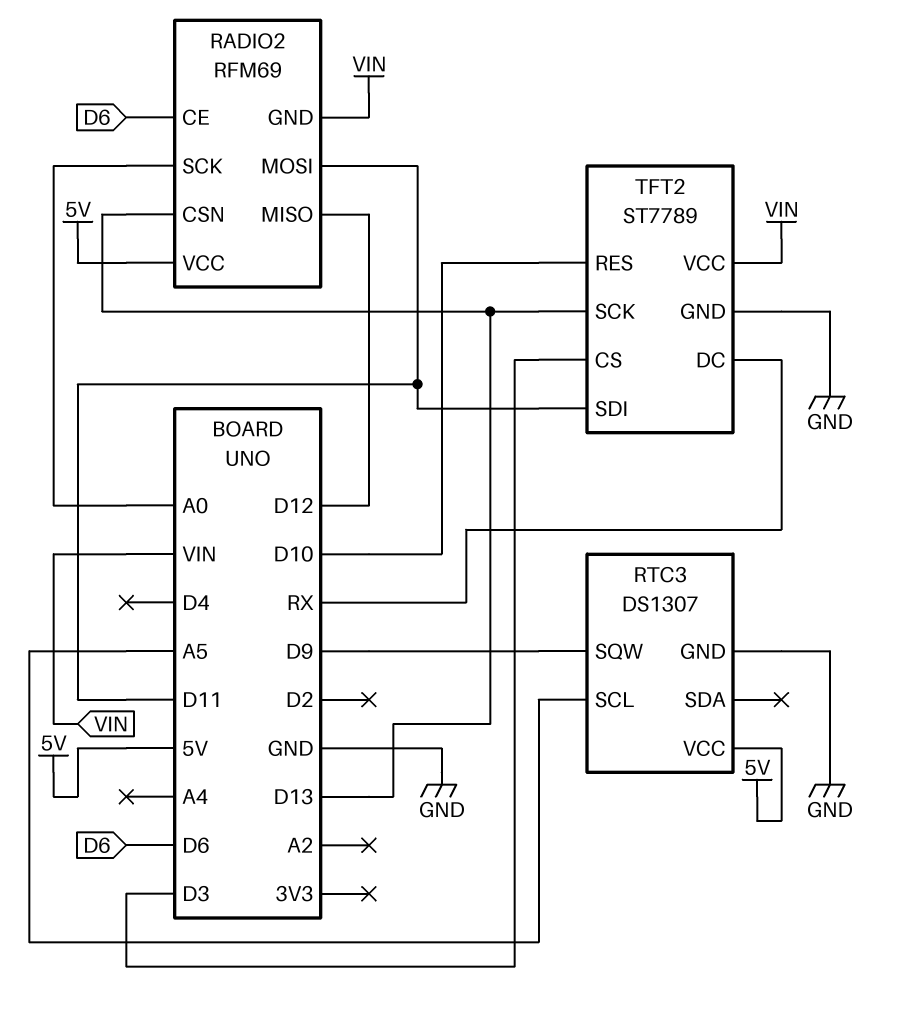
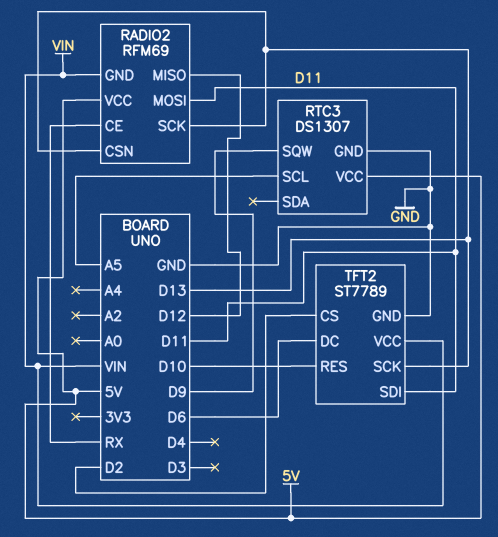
RADIO2 pin CE: D6 -> RX
RADIO2 pin SCK: A0 -> D13
TFT2 pin CS: D3 -> D2
TFT2 pin DC: RX -> D6

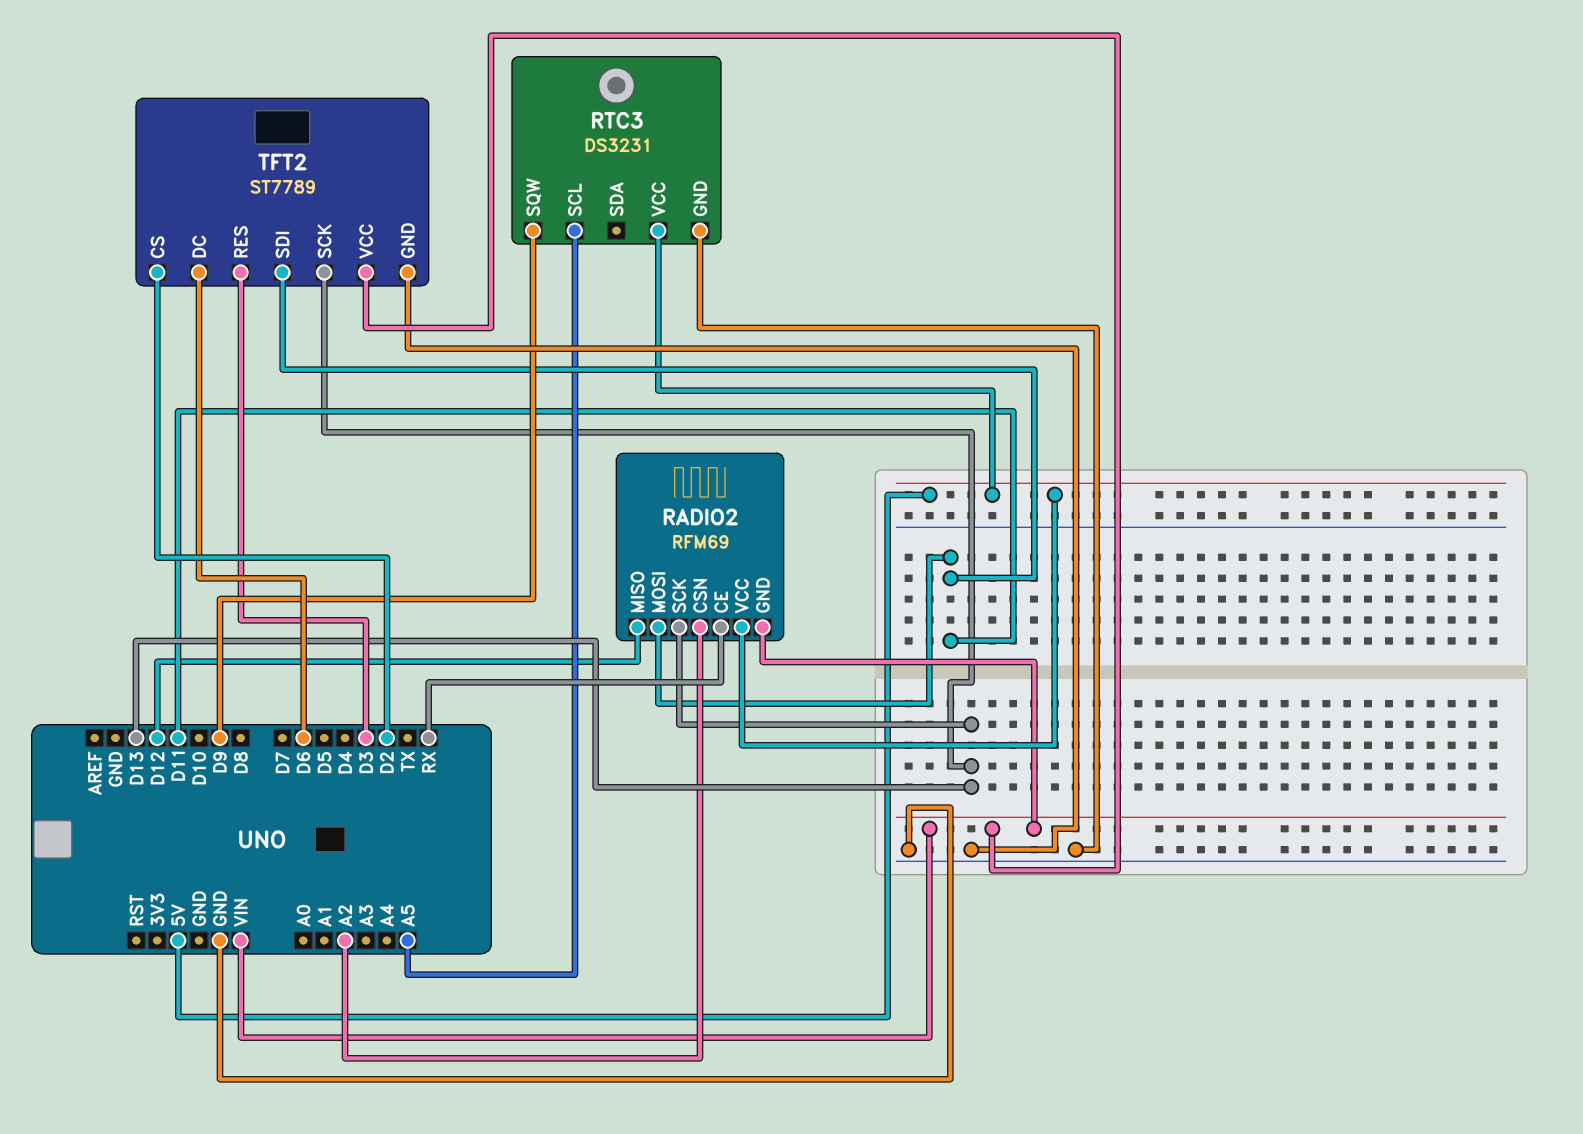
RADIO2 pin CSN: D13 -> A2
RTC3: DS1307 -> DS3231
TFT2 pin RES: D10 -> D3

